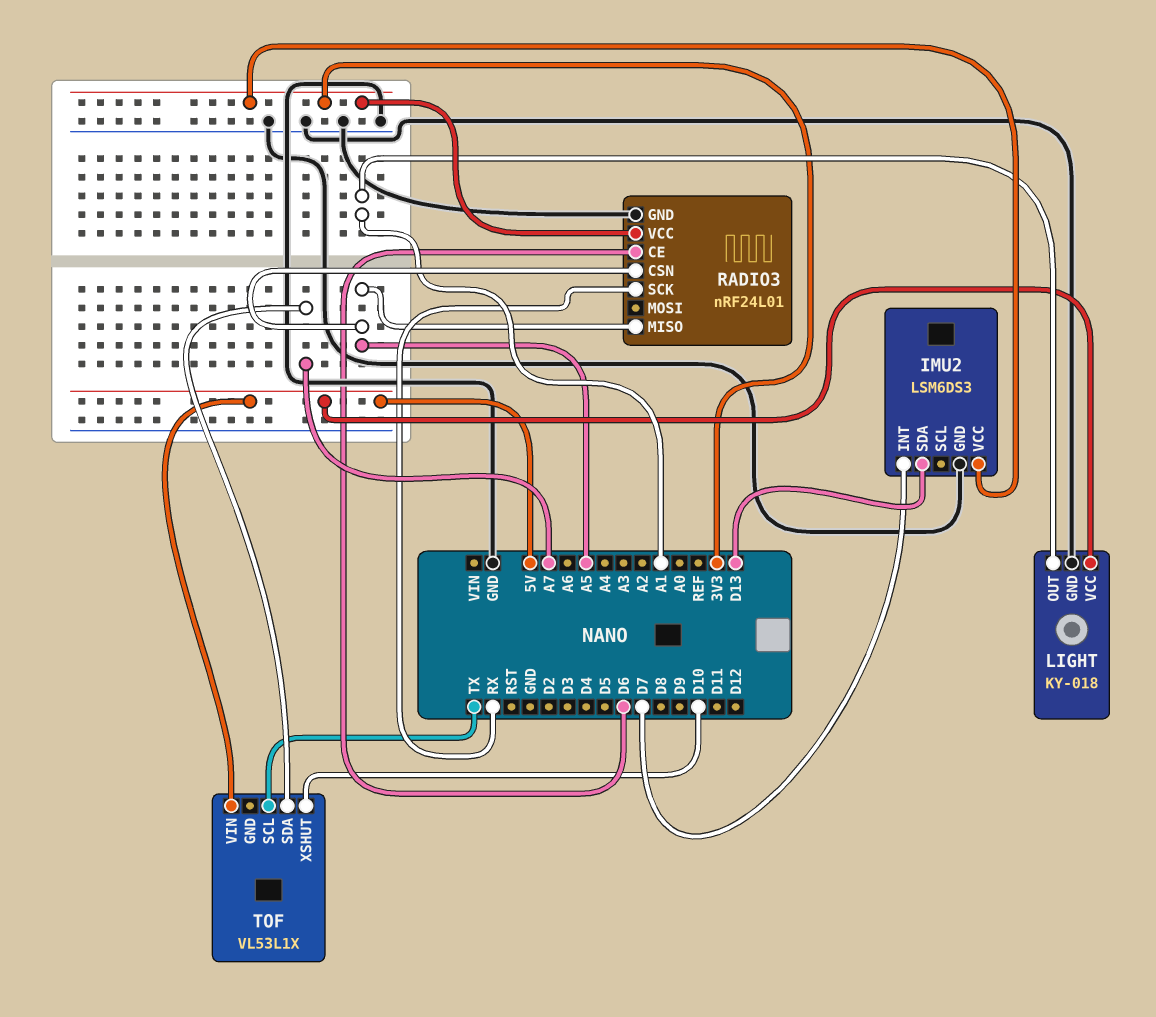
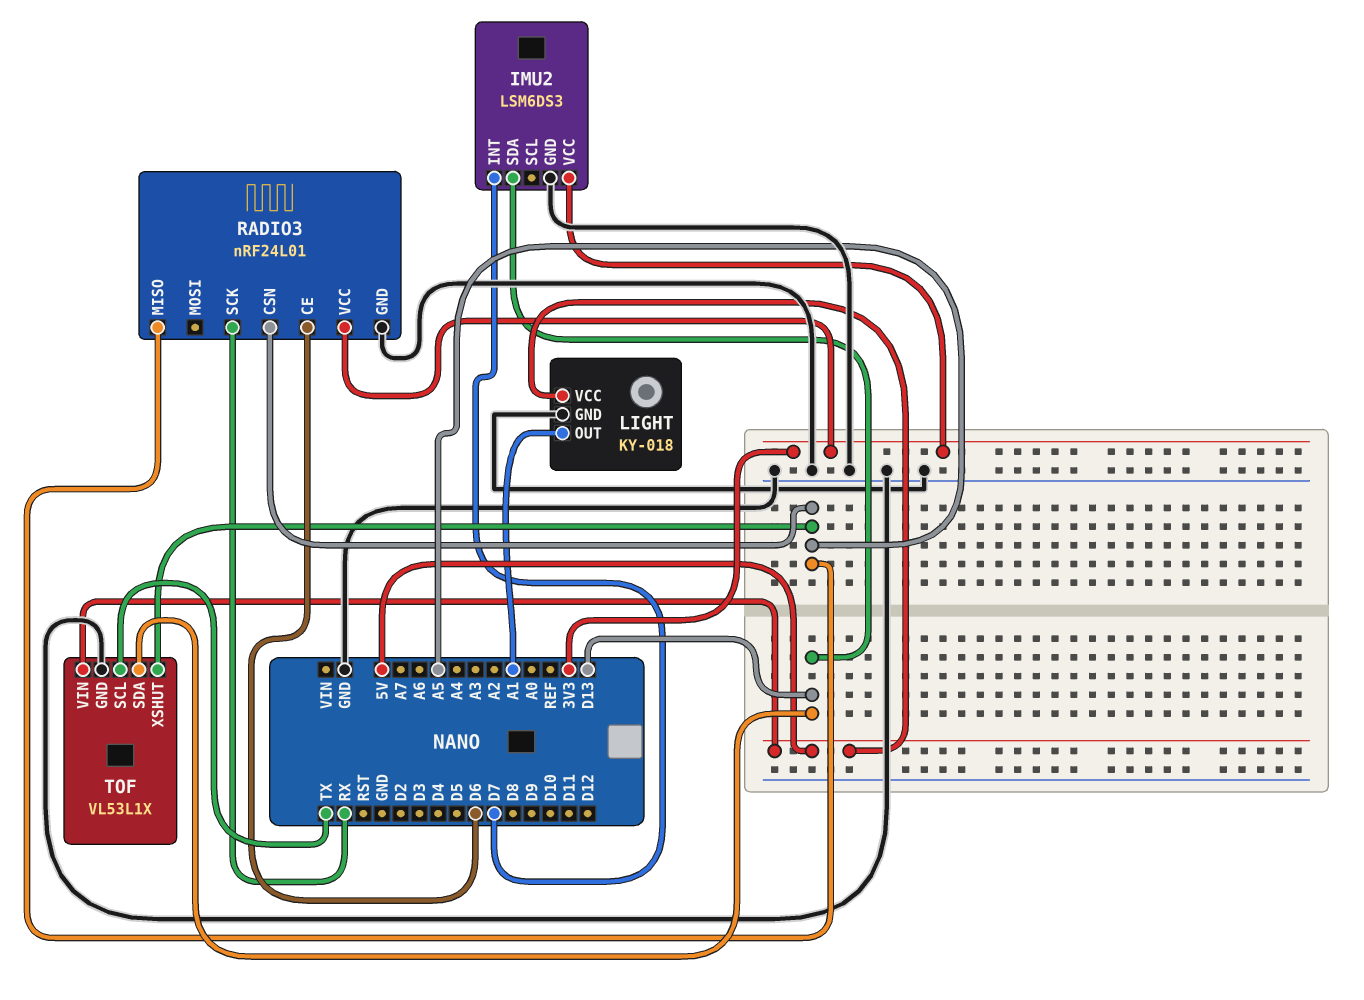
TOF pin GND: none -> GND
TOF pin SDA: A7 -> D13
TOF pin XSHUT: D10 -> A5

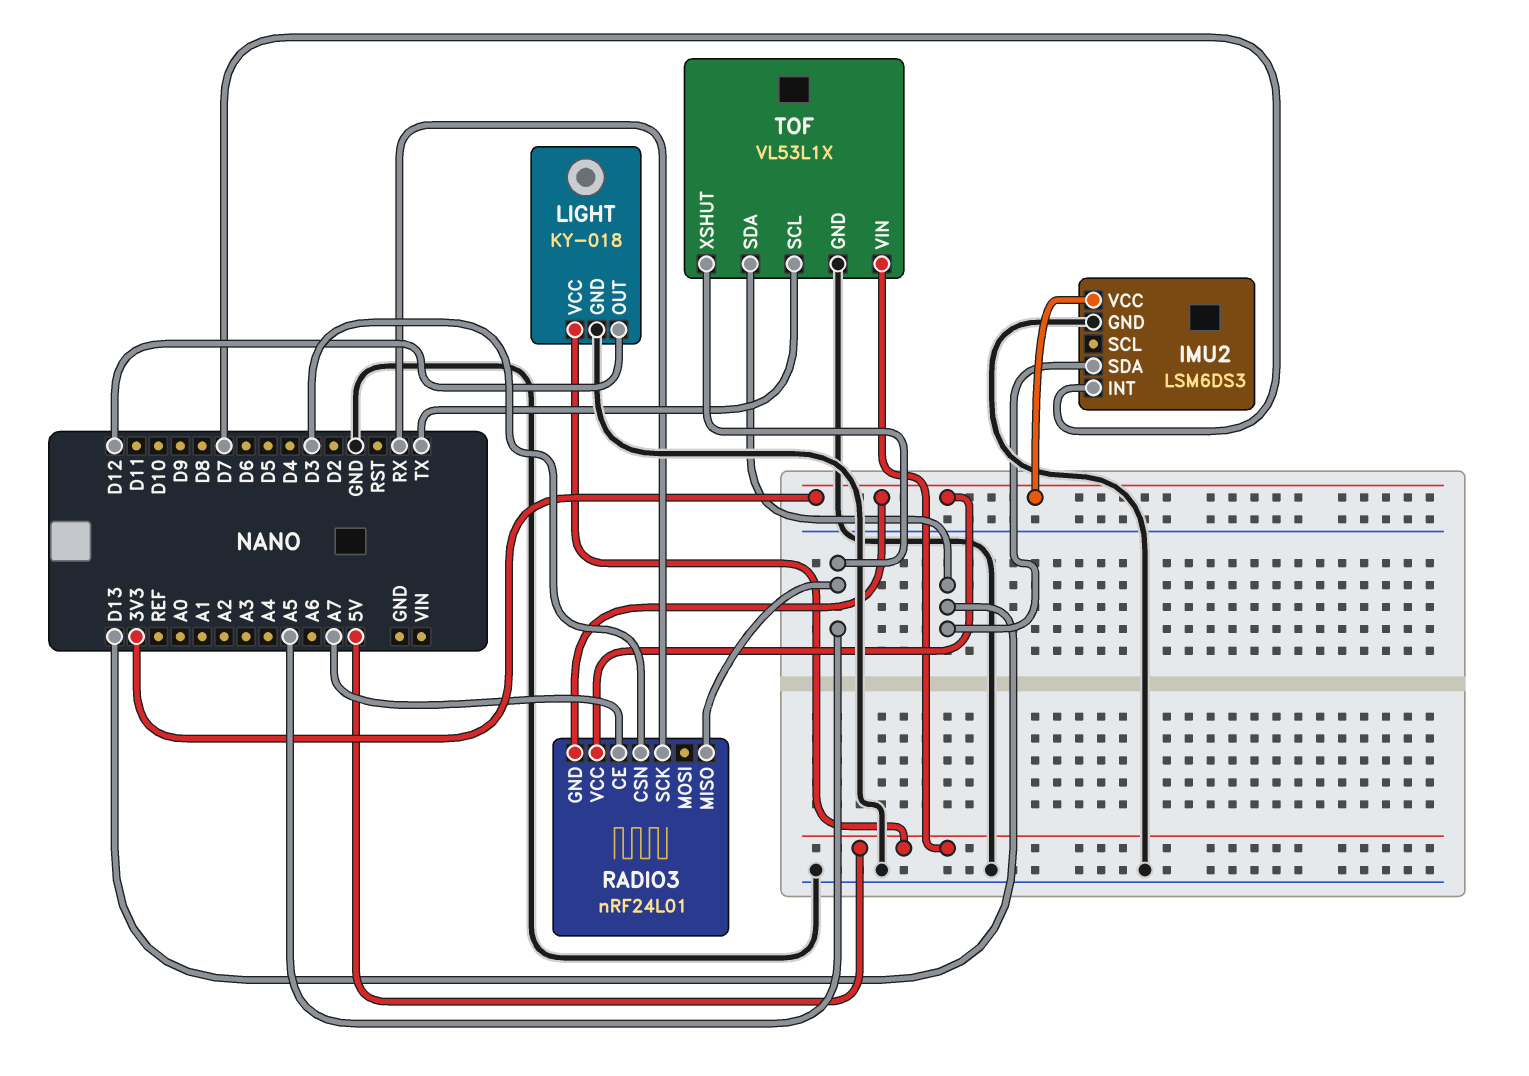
LIGHT pin OUT: A1 -> D12
RADIO3 pin CE: D6 -> A7
RADIO3 pin CSN: A5 -> D3
RADIO3 pin GND: GND -> 3V3

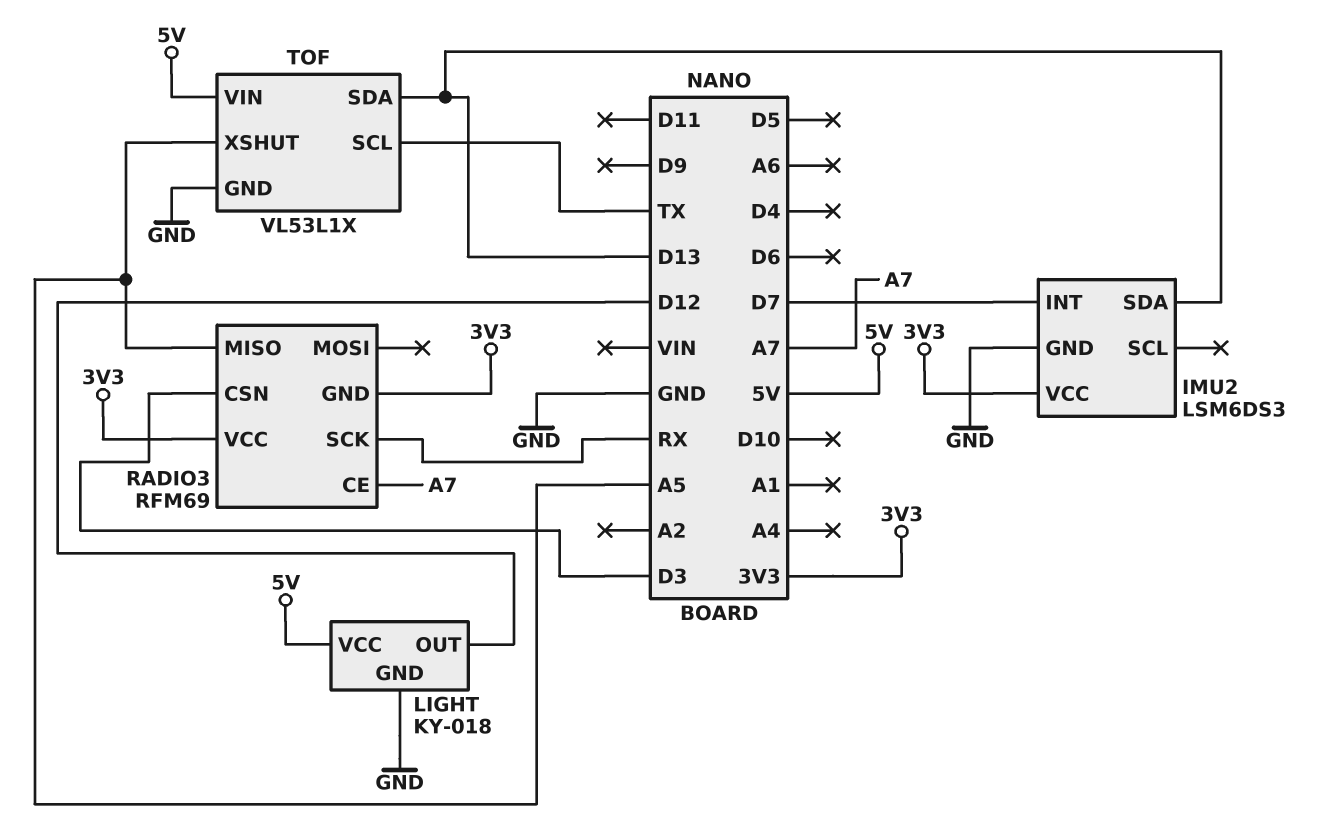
RADIO3: nRF24L01 -> RFM69

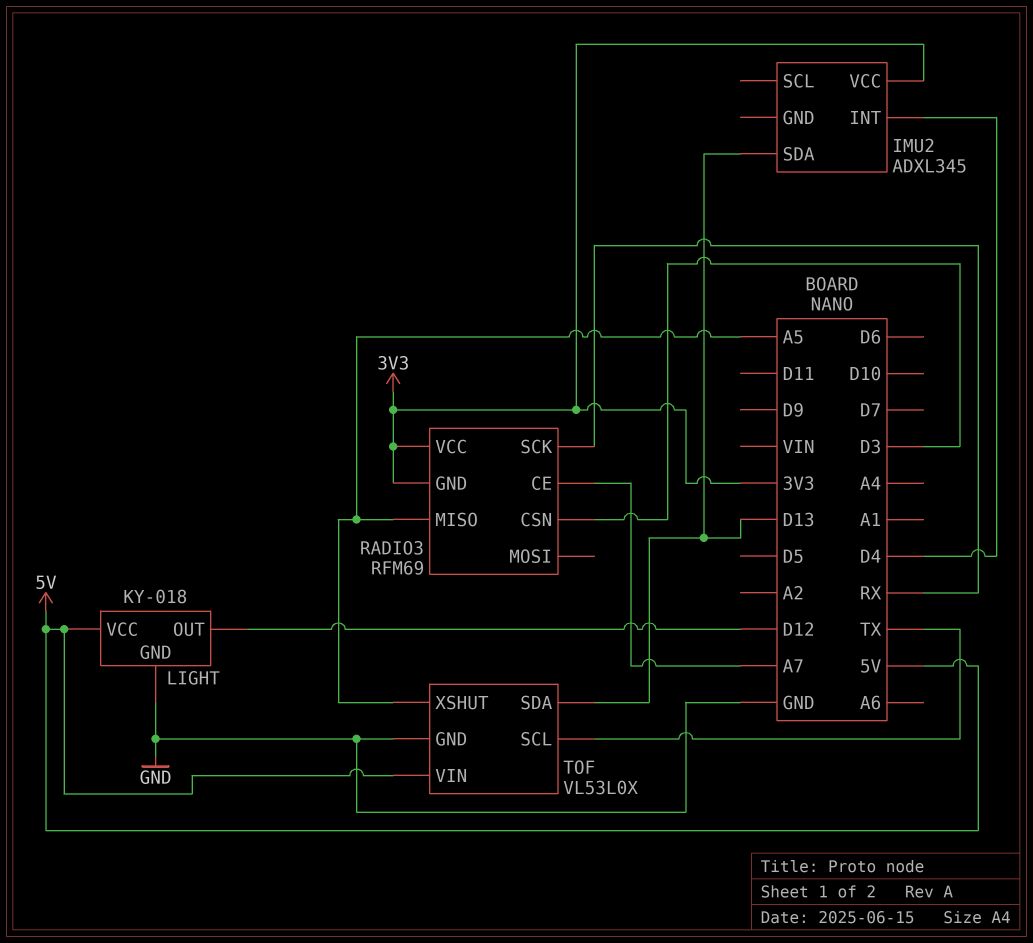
IMU2: LSM6DS3 -> ADXL345
IMU2 pin GND: GND -> none
IMU2 pin INT: D7 -> D4
TOF: VL53L1X -> VL53L0X

